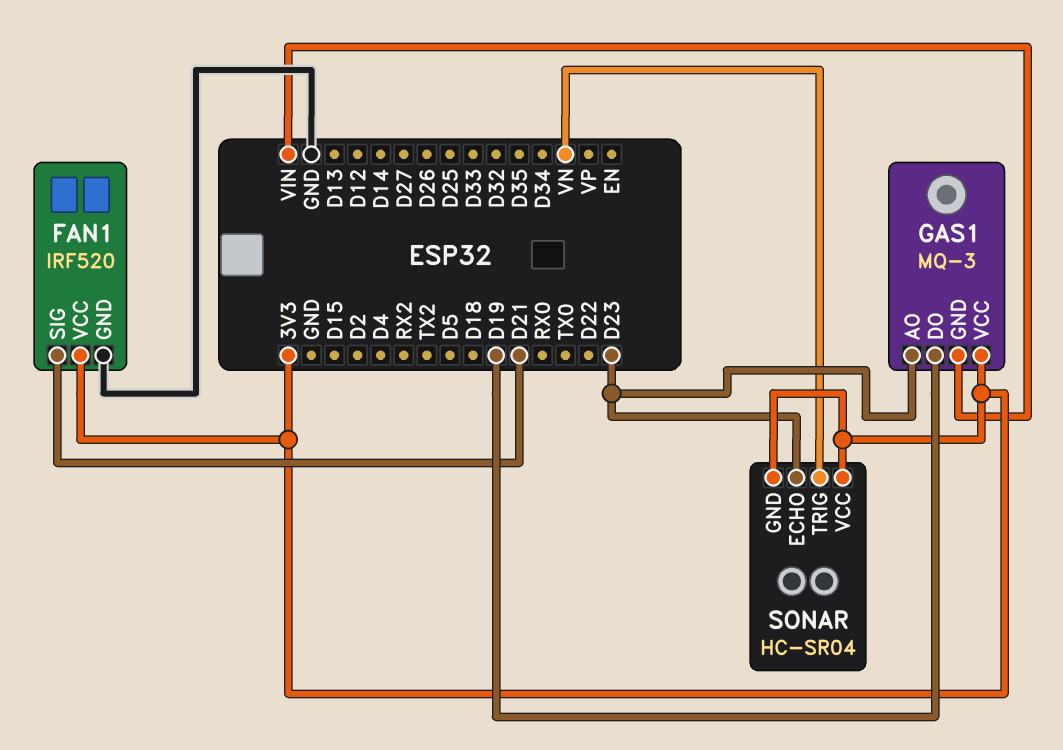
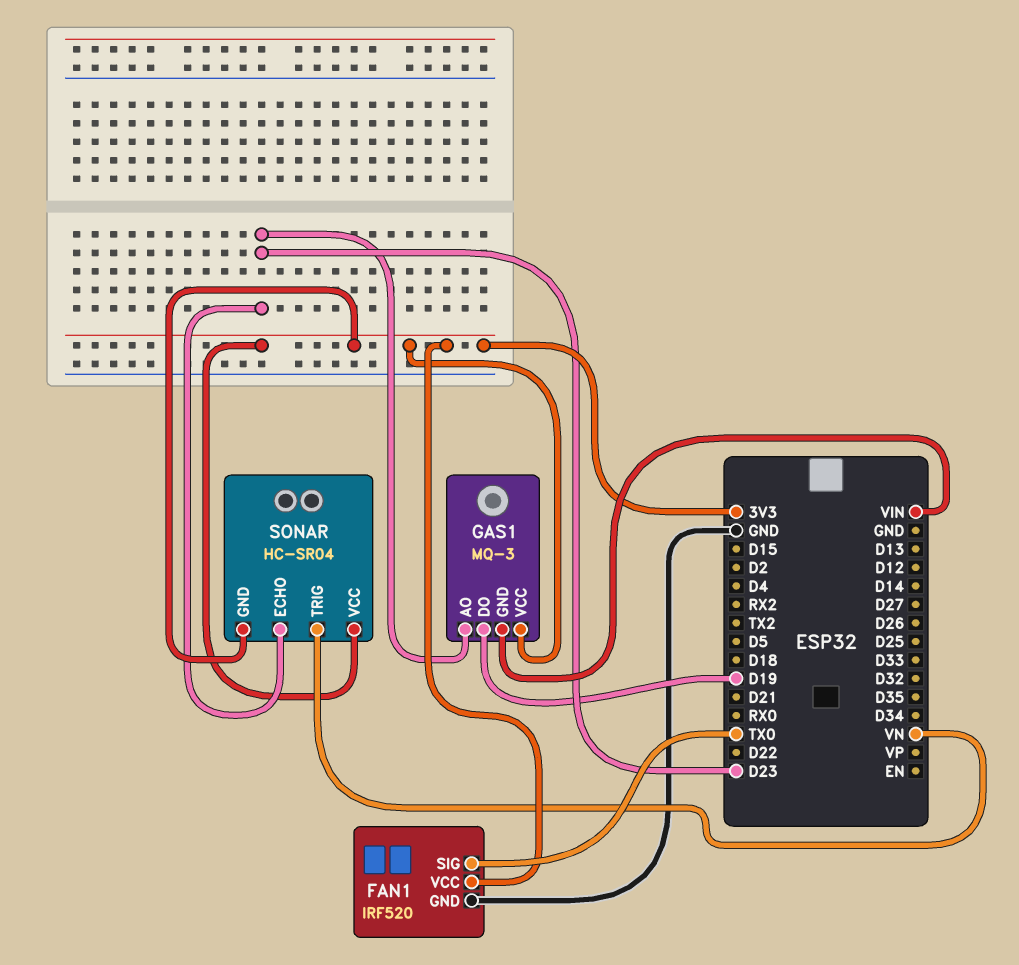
FAN1 pin SIG: D21 -> TX0

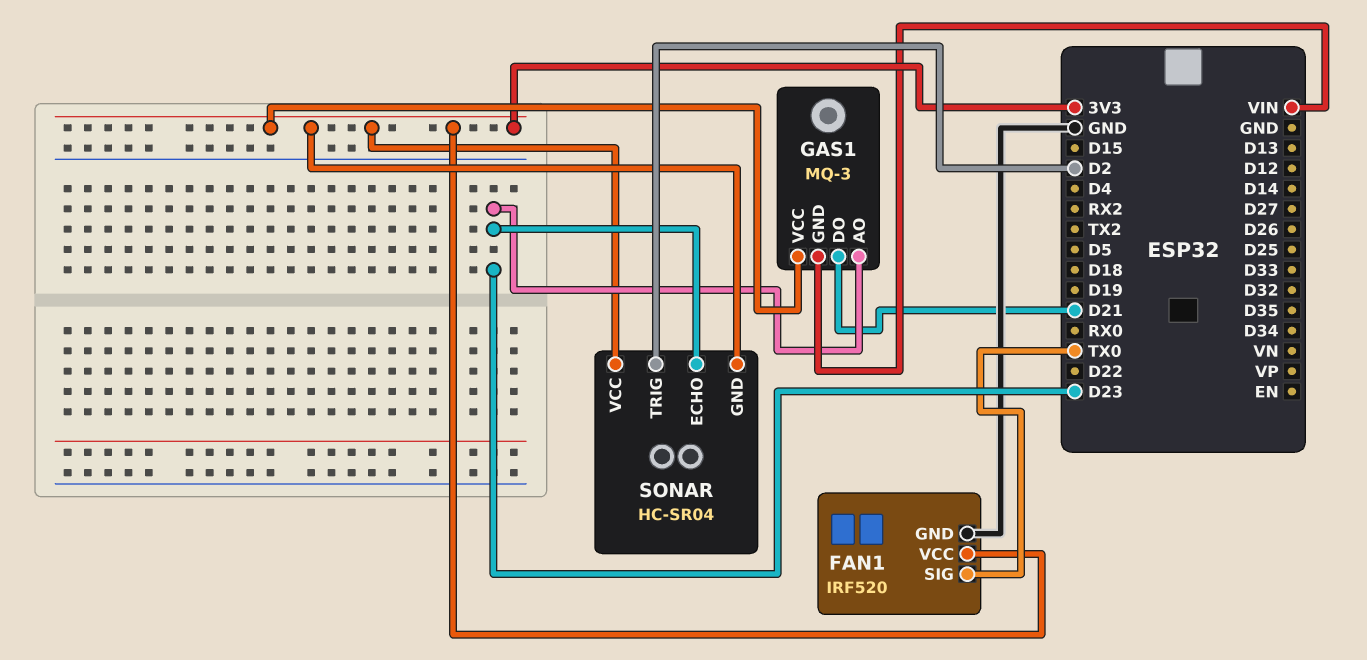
GAS1 pin DO: D19 -> D21
SONAR pin TRIG: VN -> D2

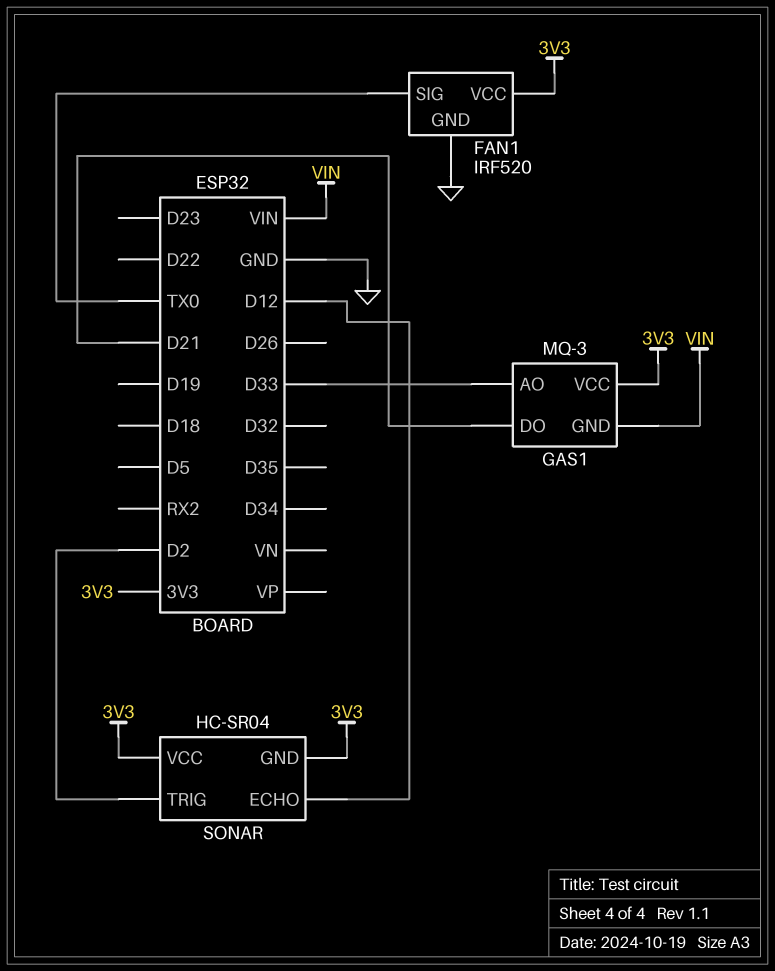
GAS1 pin AO: D23 -> D33
SONAR pin ECHO: D23 -> D12

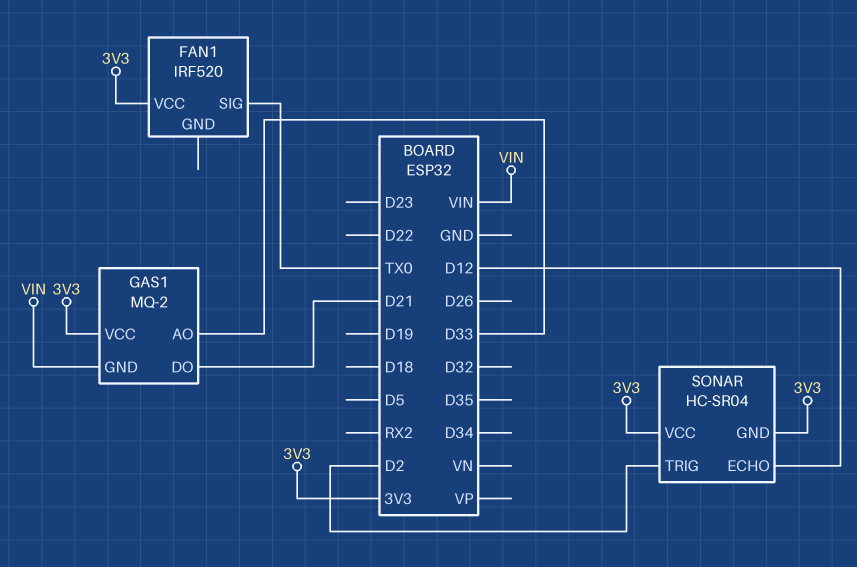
FAN1 pin GND: GND -> none
GAS1: MQ-3 -> MQ-2

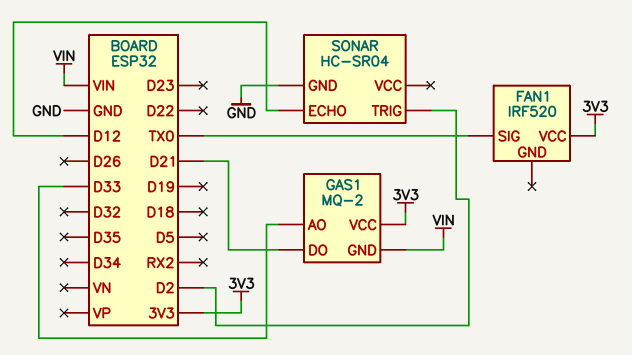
SONAR pin GND: 3V3 -> GND
SONAR pin VCC: 3V3 -> none

